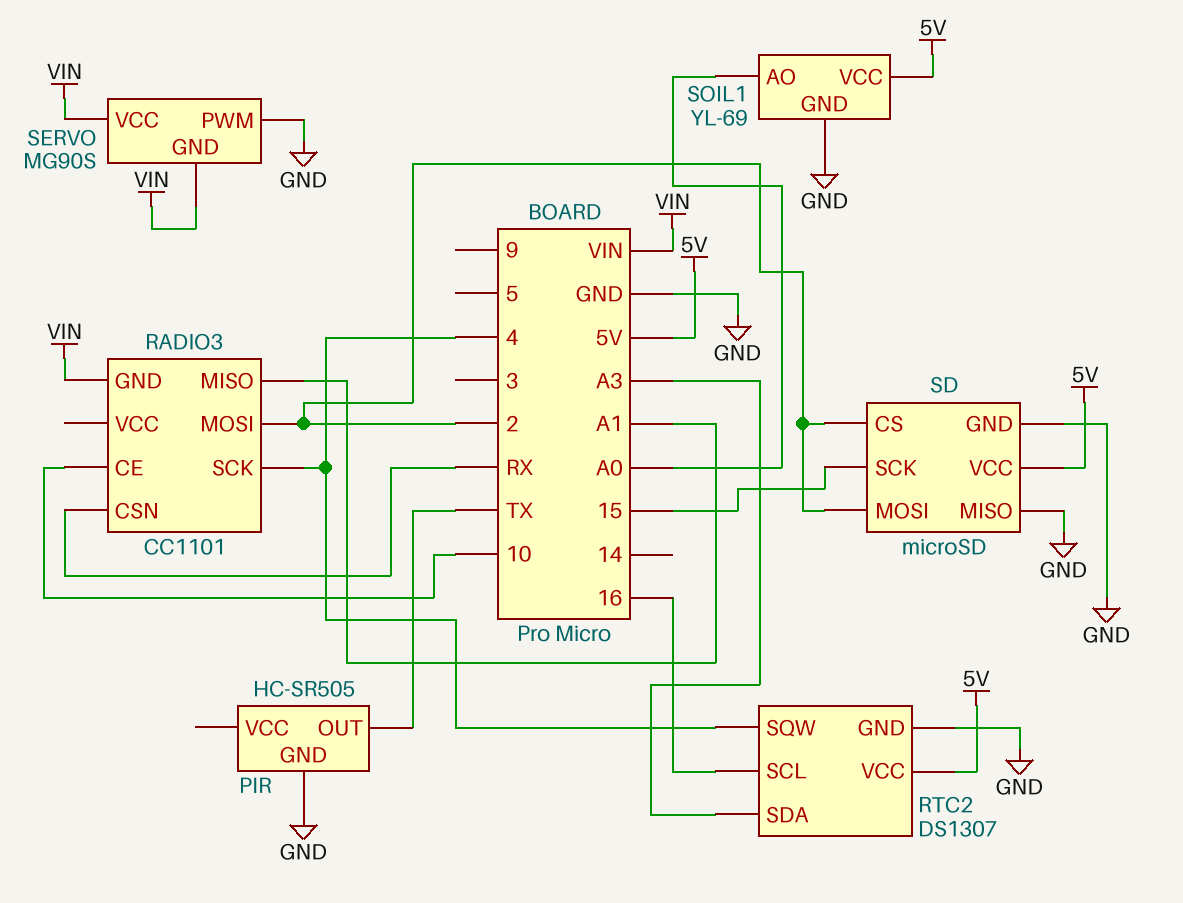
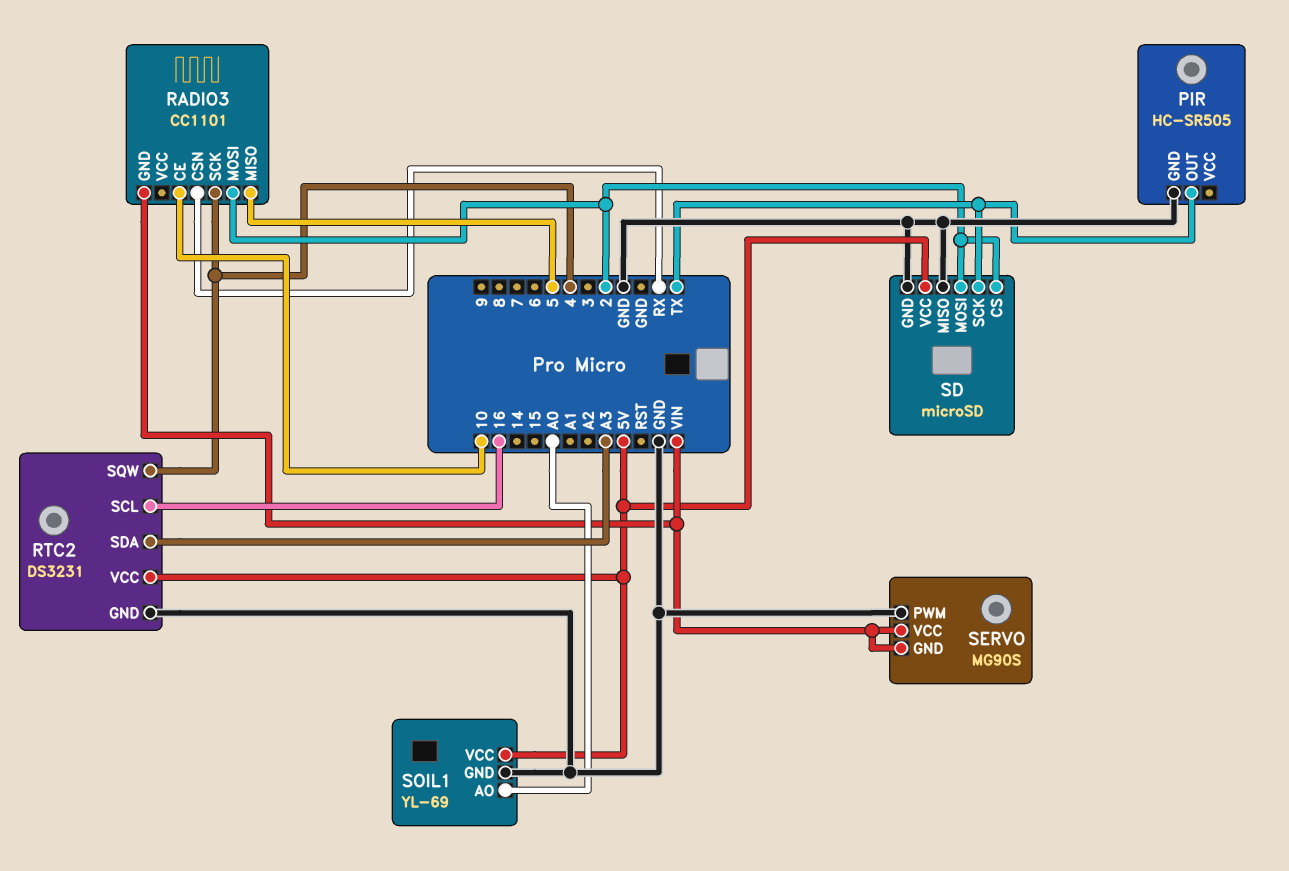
RADIO3 pin MISO: A1 -> 5
RTC2: DS1307 -> DS3231
SD pin SCK: 15 -> TX

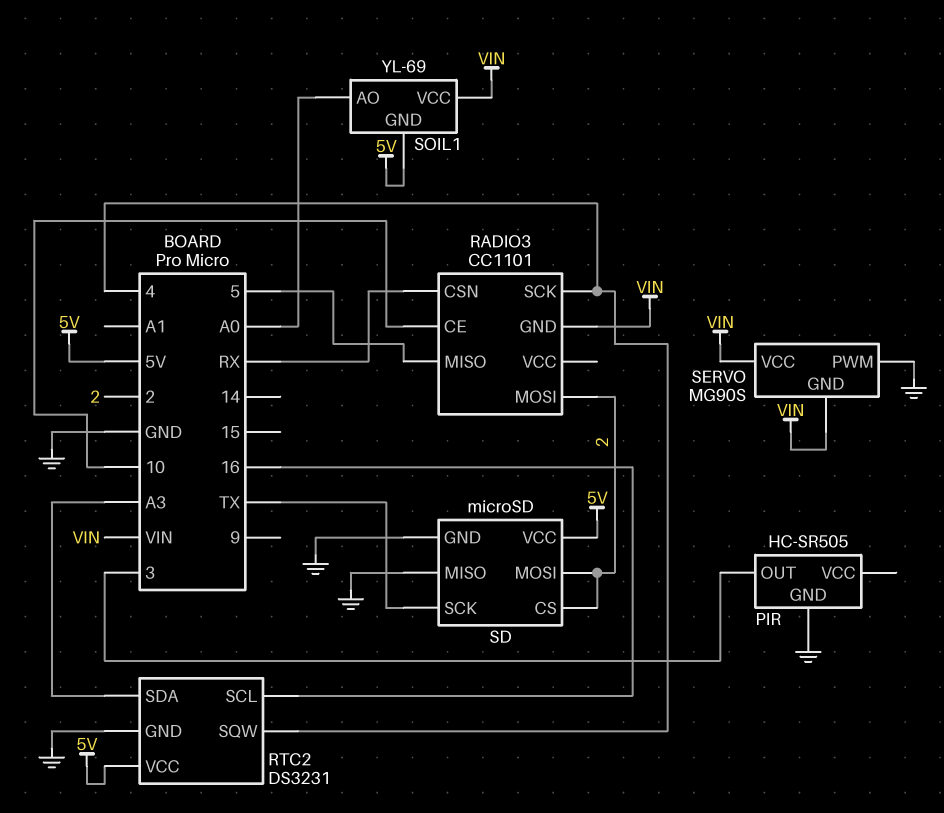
PIR pin OUT: TX -> 3
SOIL1 pin GND: GND -> 5V
SOIL1 pin VCC: 5V -> VIN

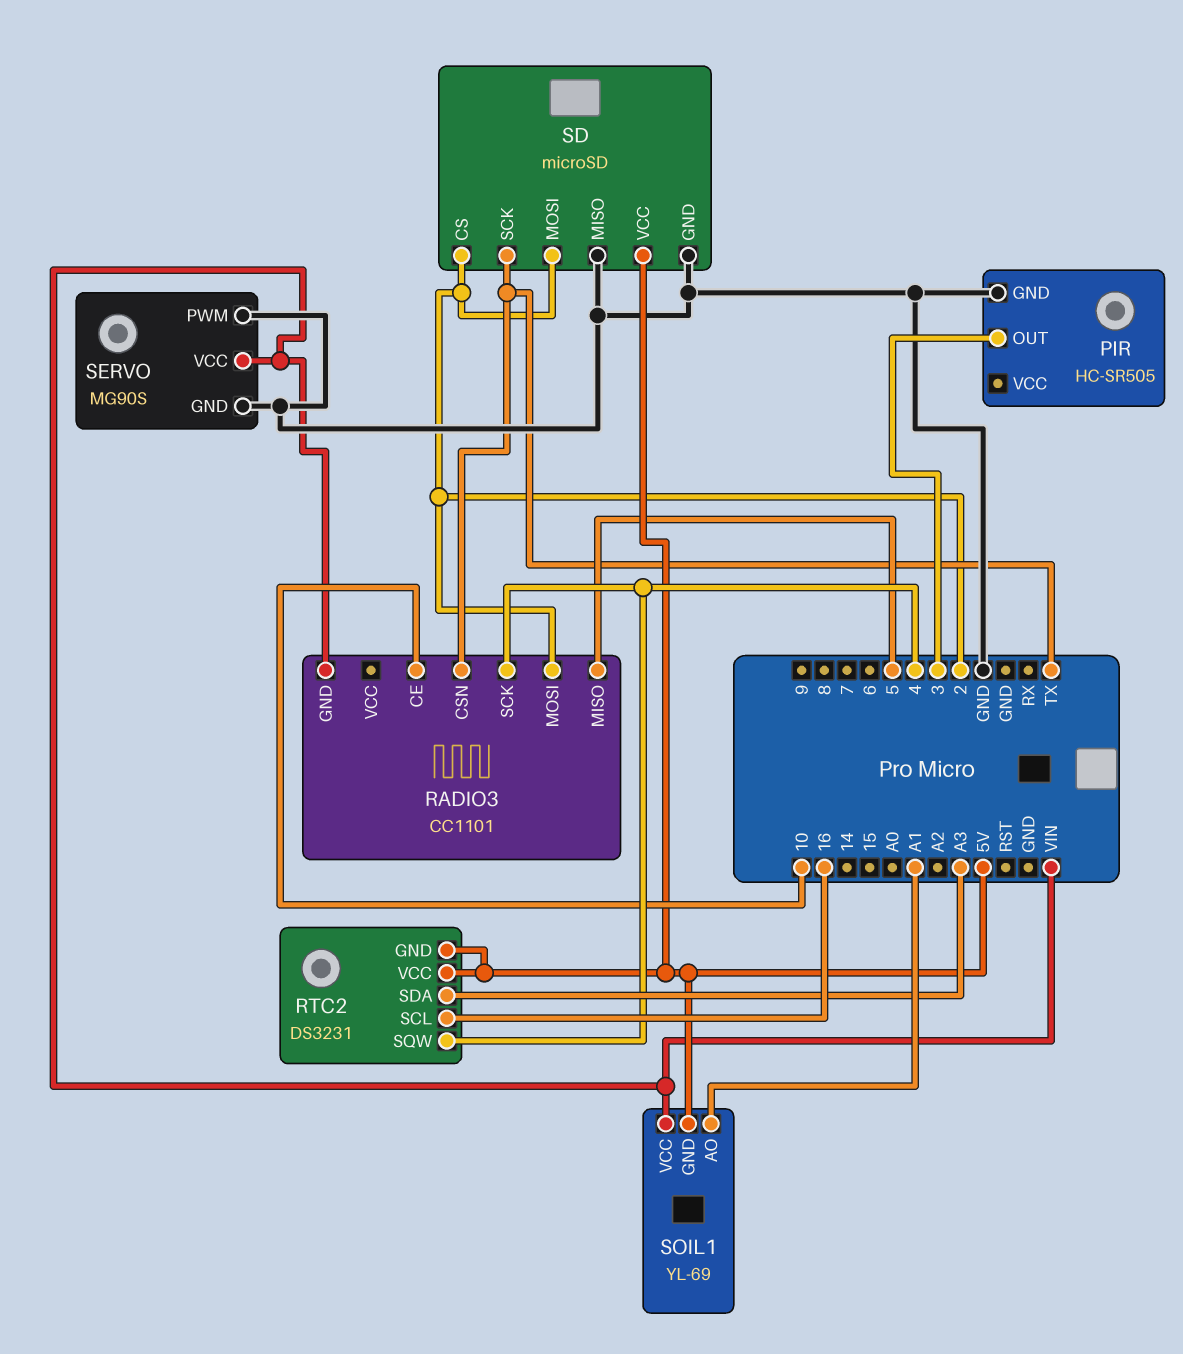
RADIO3 pin CSN: RX -> TX
RTC2 pin GND: GND -> 5V
SERVO pin GND: VIN -> GND
SOIL1 pin AO: A0 -> A1

